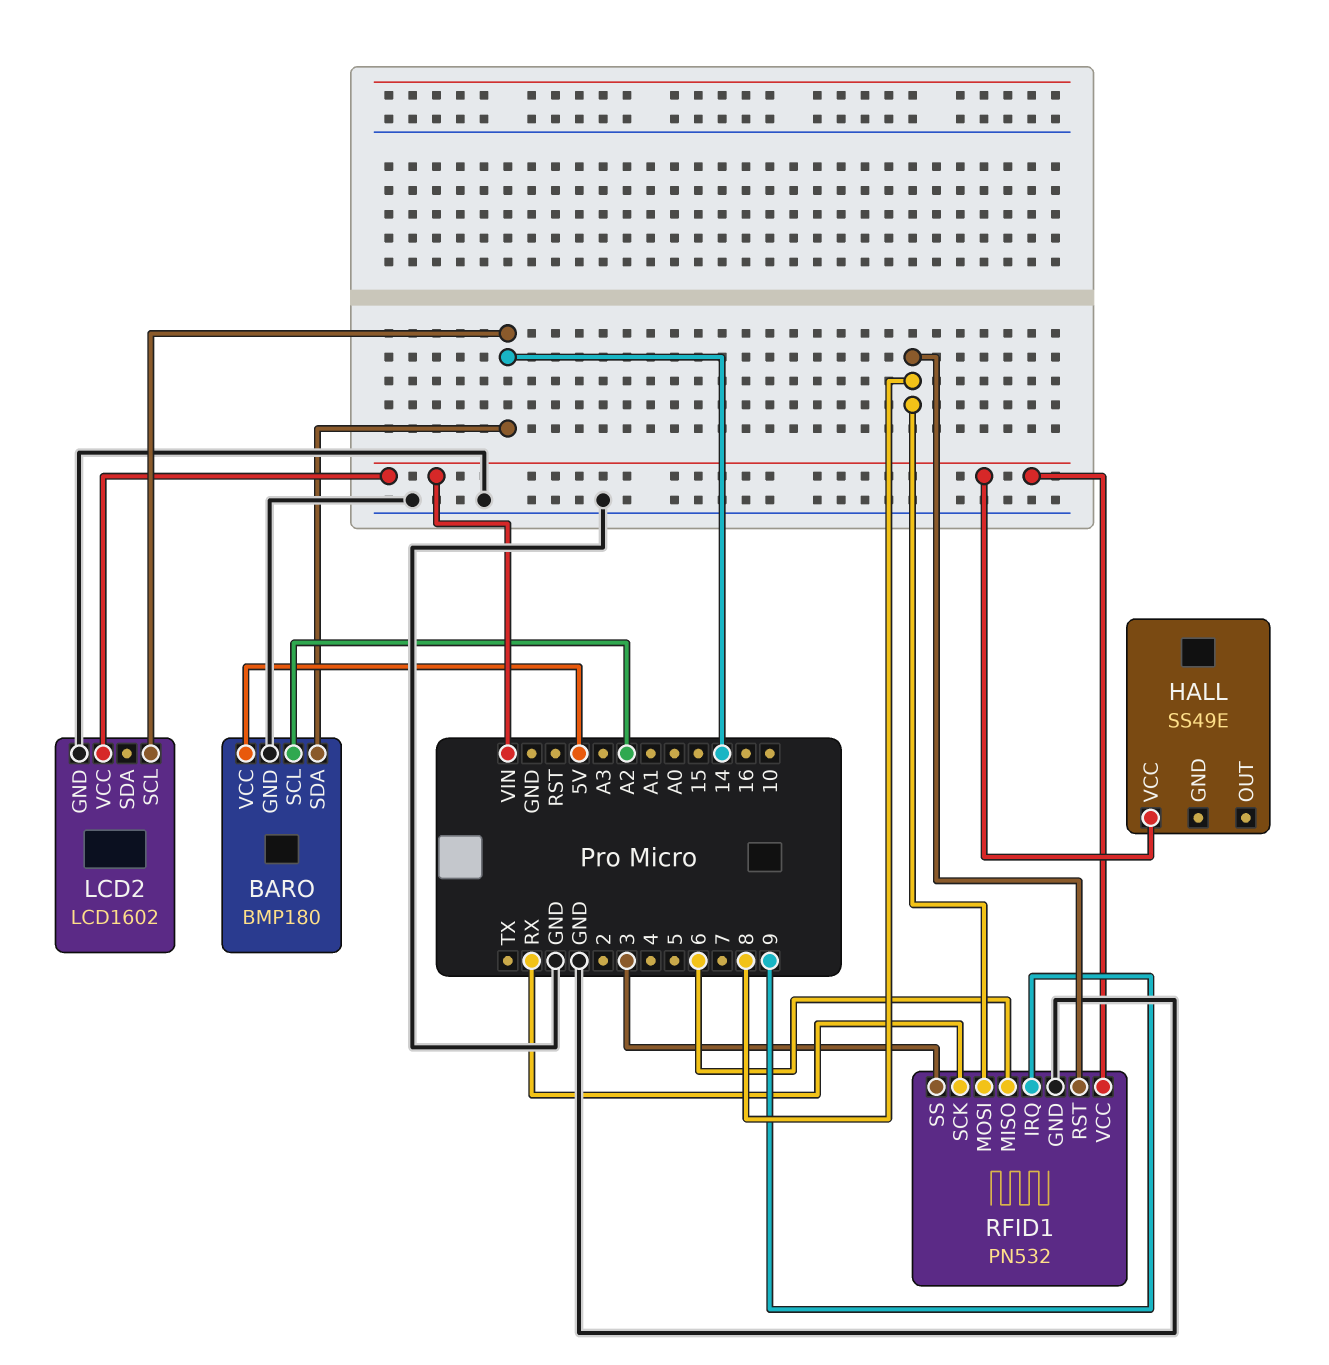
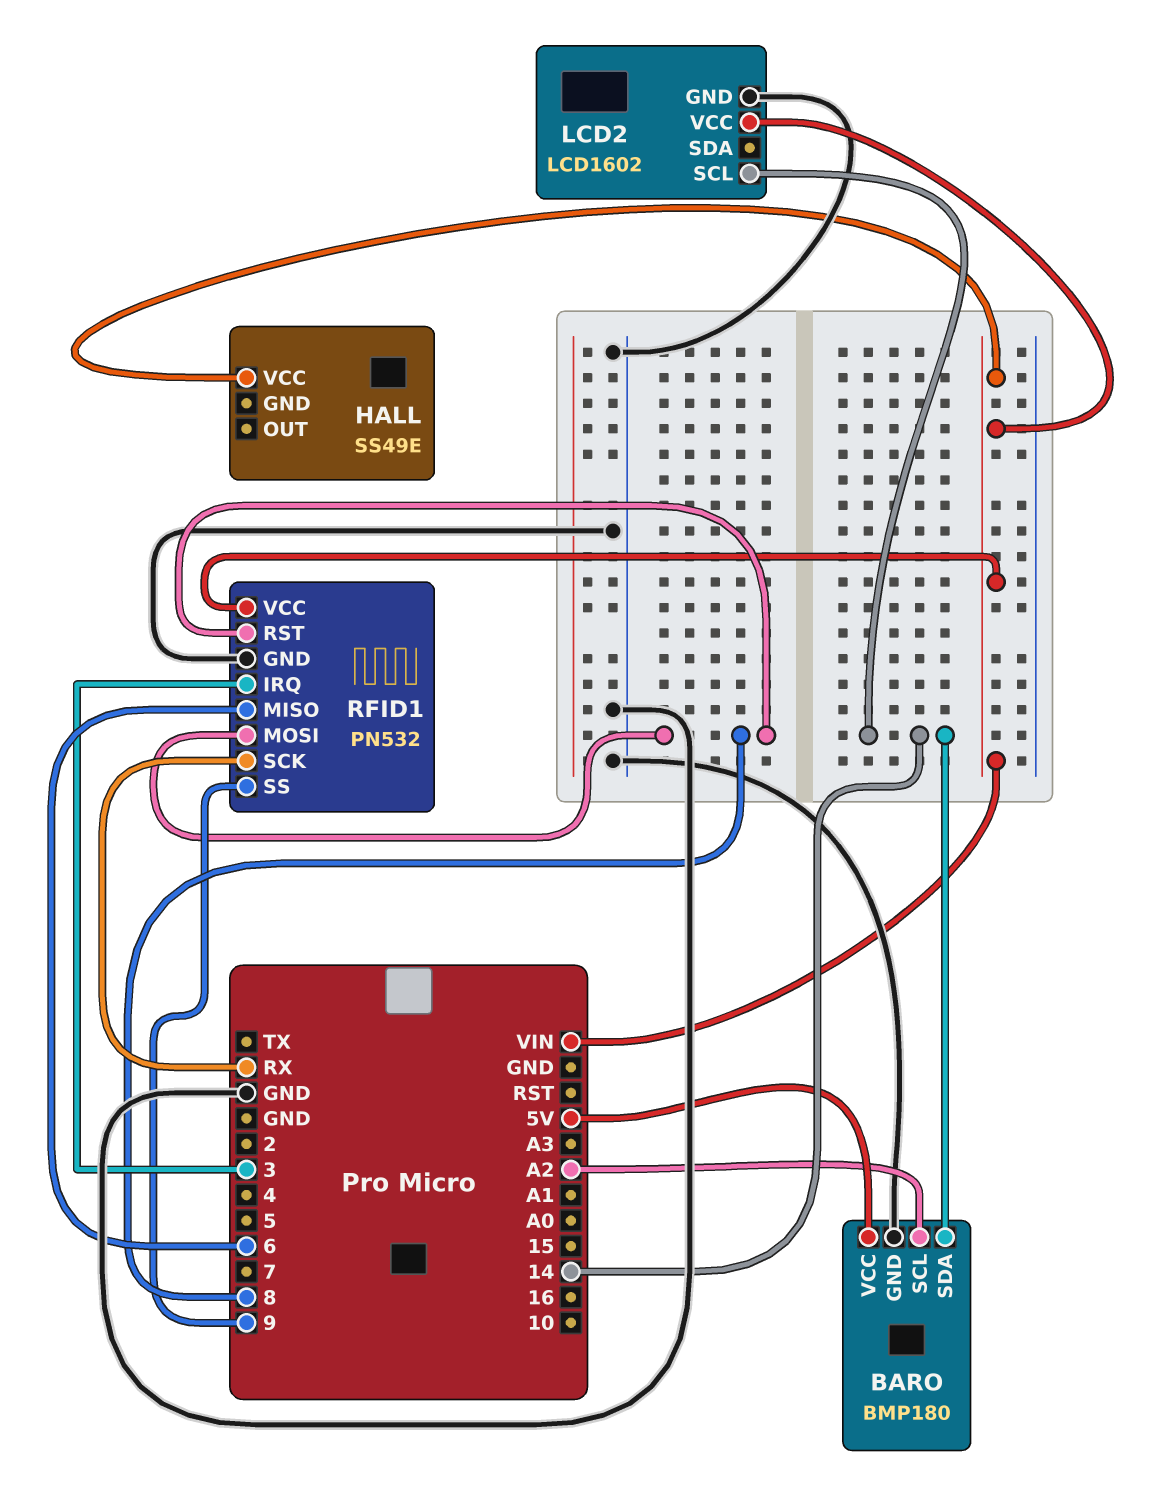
RFID1 pin IRQ: 9 -> 3
RFID1 pin SS: 3 -> 9

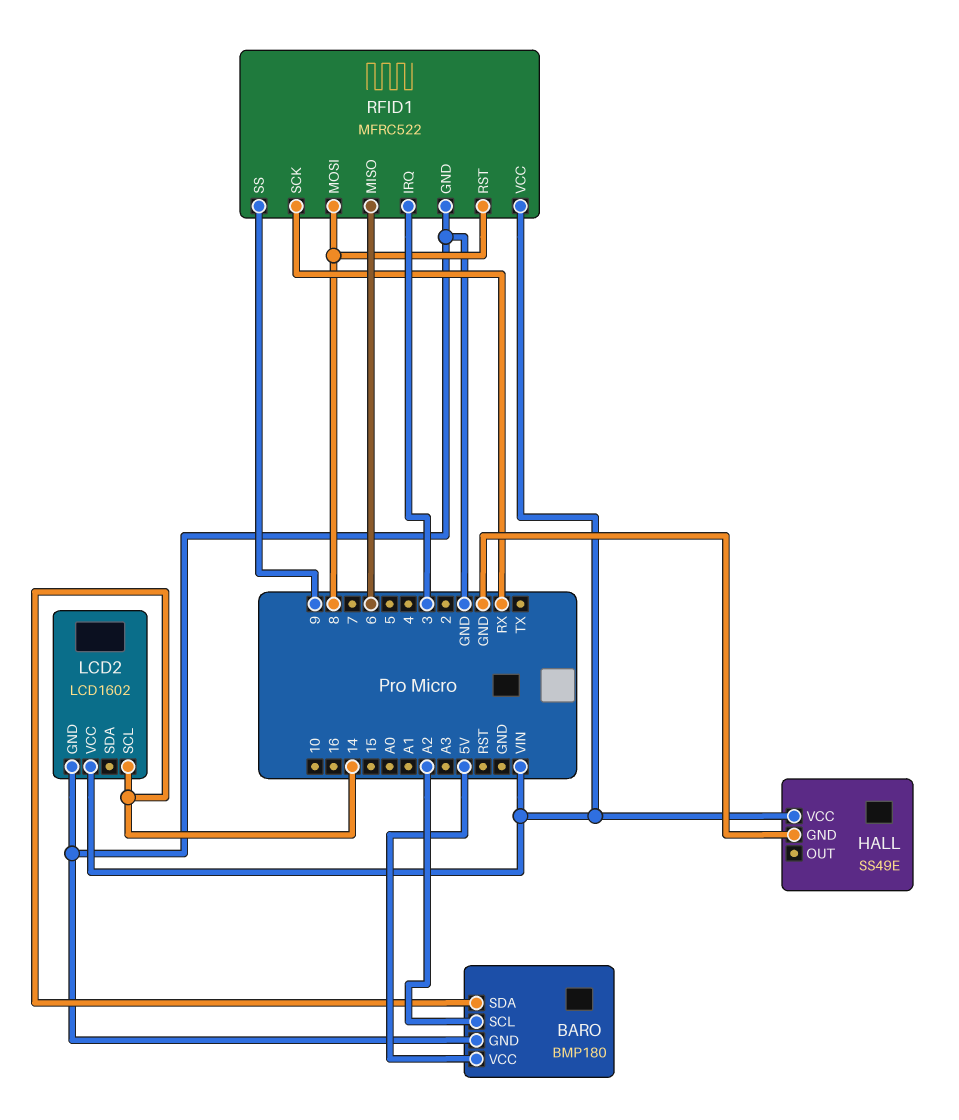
HALL pin GND: none -> GND
RFID1: PN532 -> MFRC522

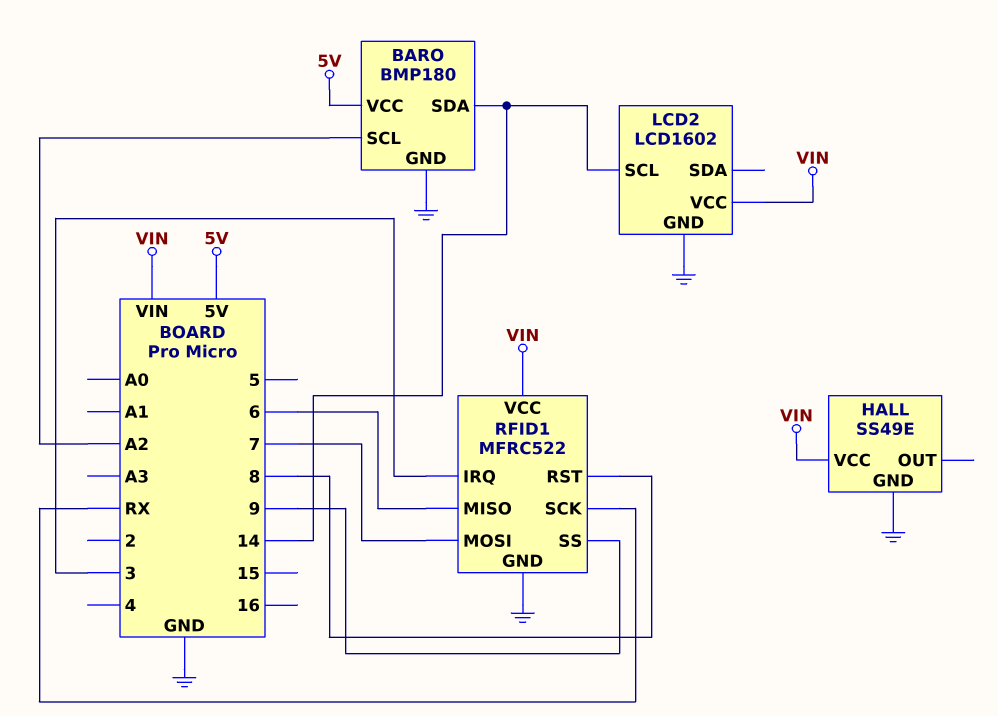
RFID1 pin MOSI: 8 -> 7

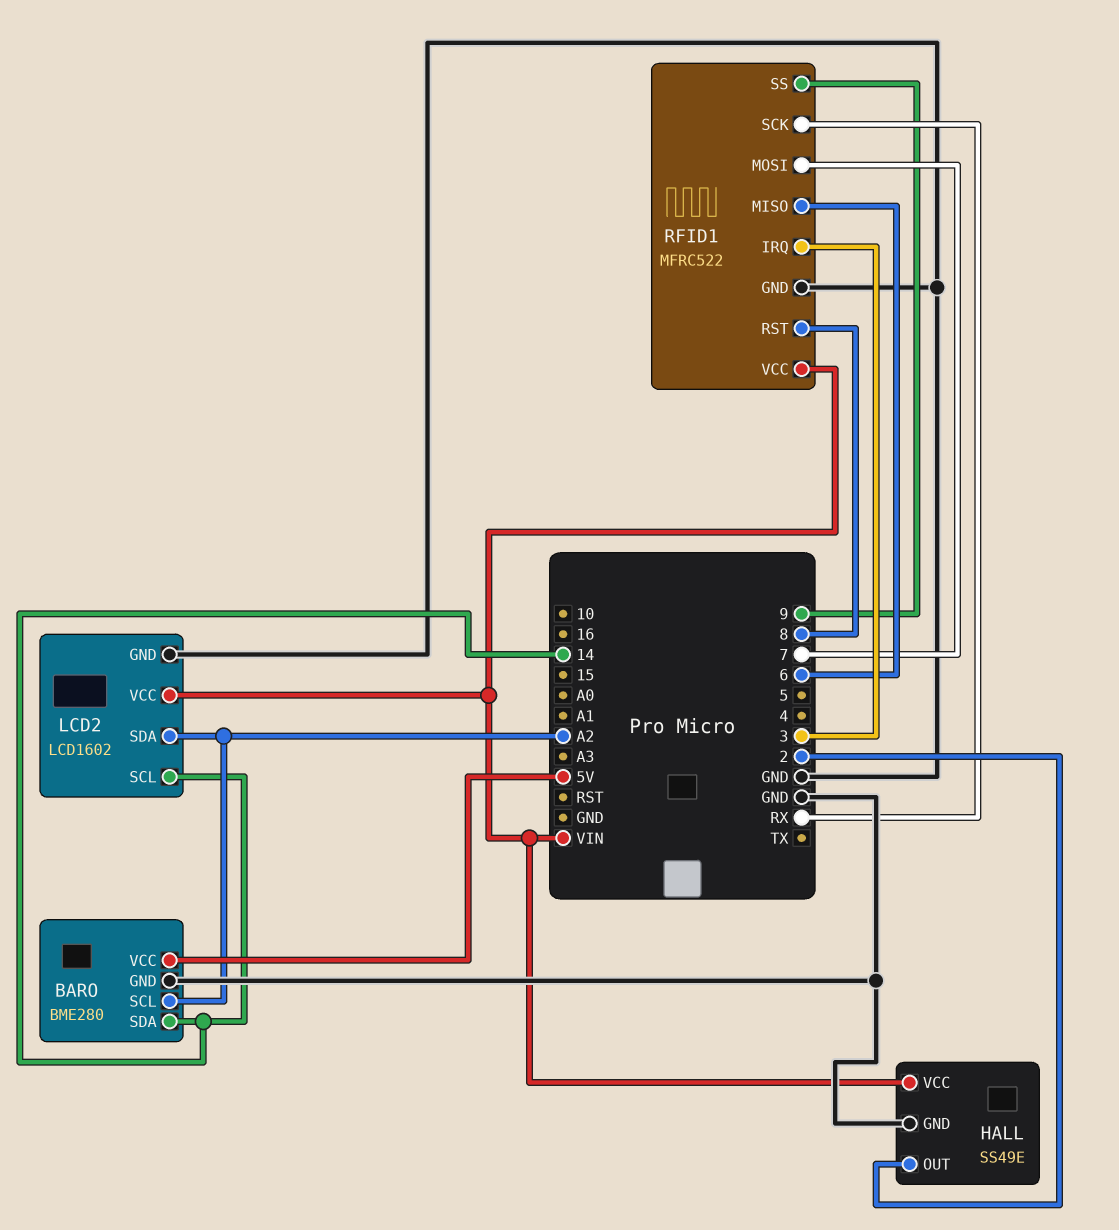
BARO: BMP180 -> BME280
HALL pin OUT: none -> 2
LCD2 pin SDA: none -> A2

